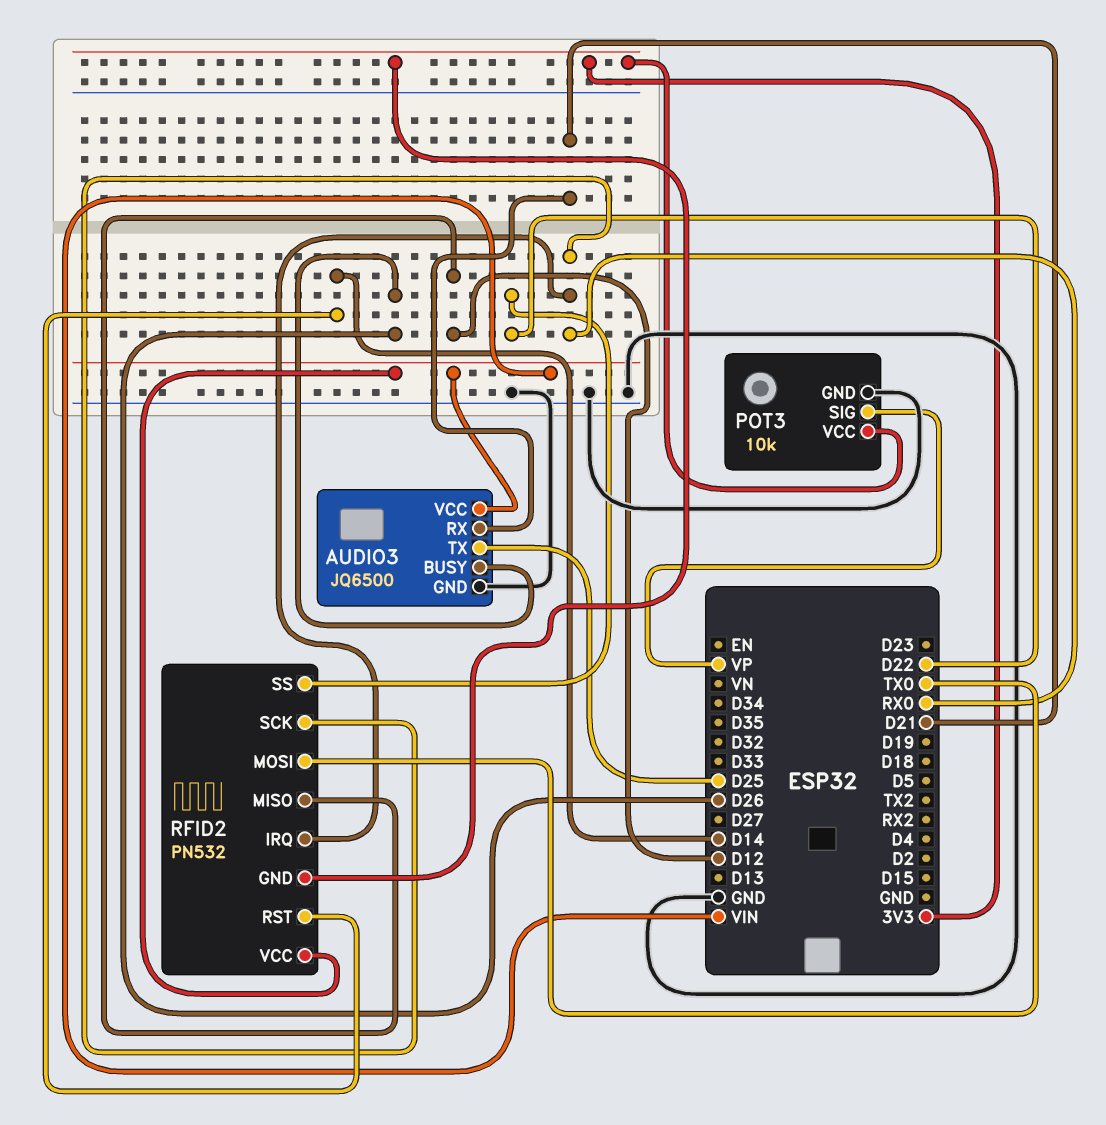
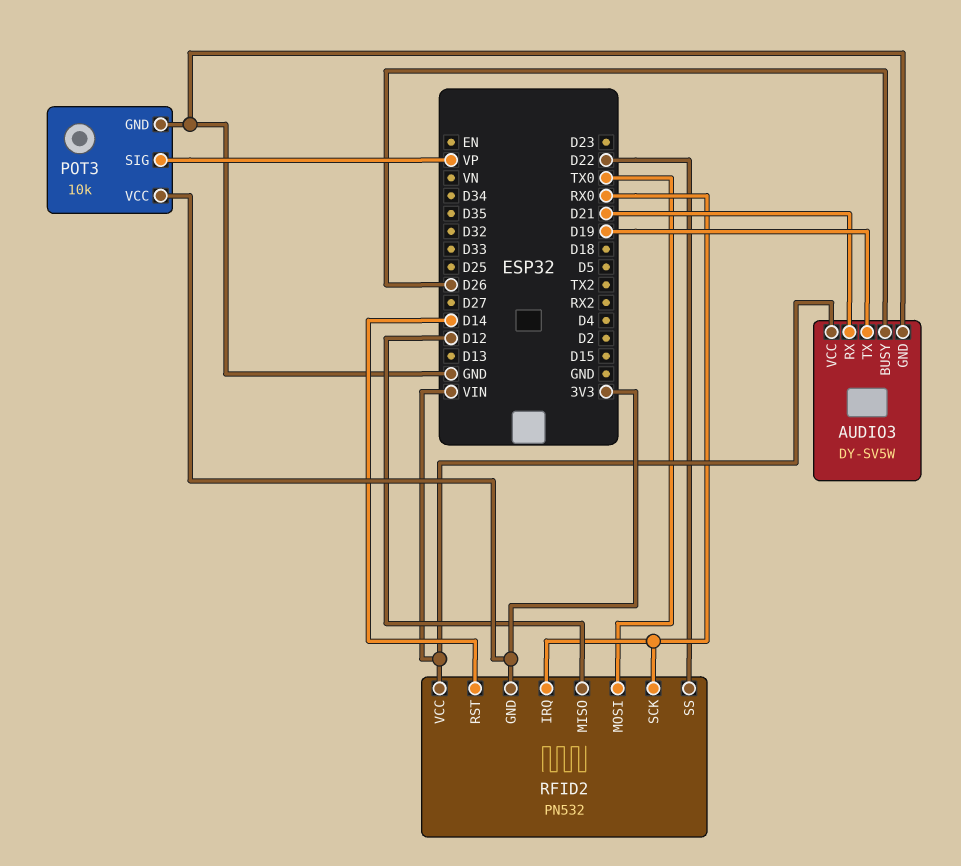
AUDIO3: JQ6500 -> DY-SV5W
AUDIO3 pin TX: D25 -> D19

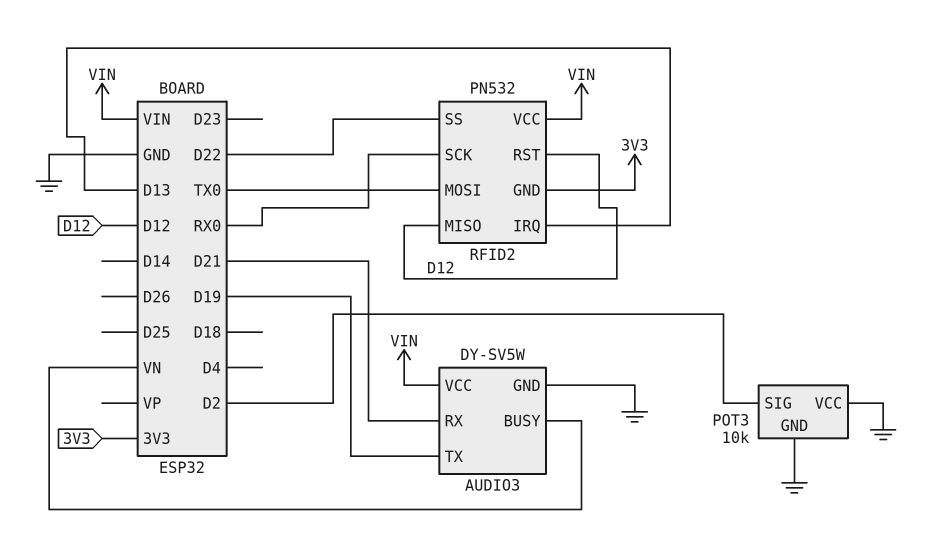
AUDIO3 pin BUSY: D26 -> VN
POT3 pin SIG: VP -> D2
POT3 pin VCC: 3V3 -> GND
RFID2 pin IRQ: RX0 -> D13
RFID2 pin RST: D14 -> D12

